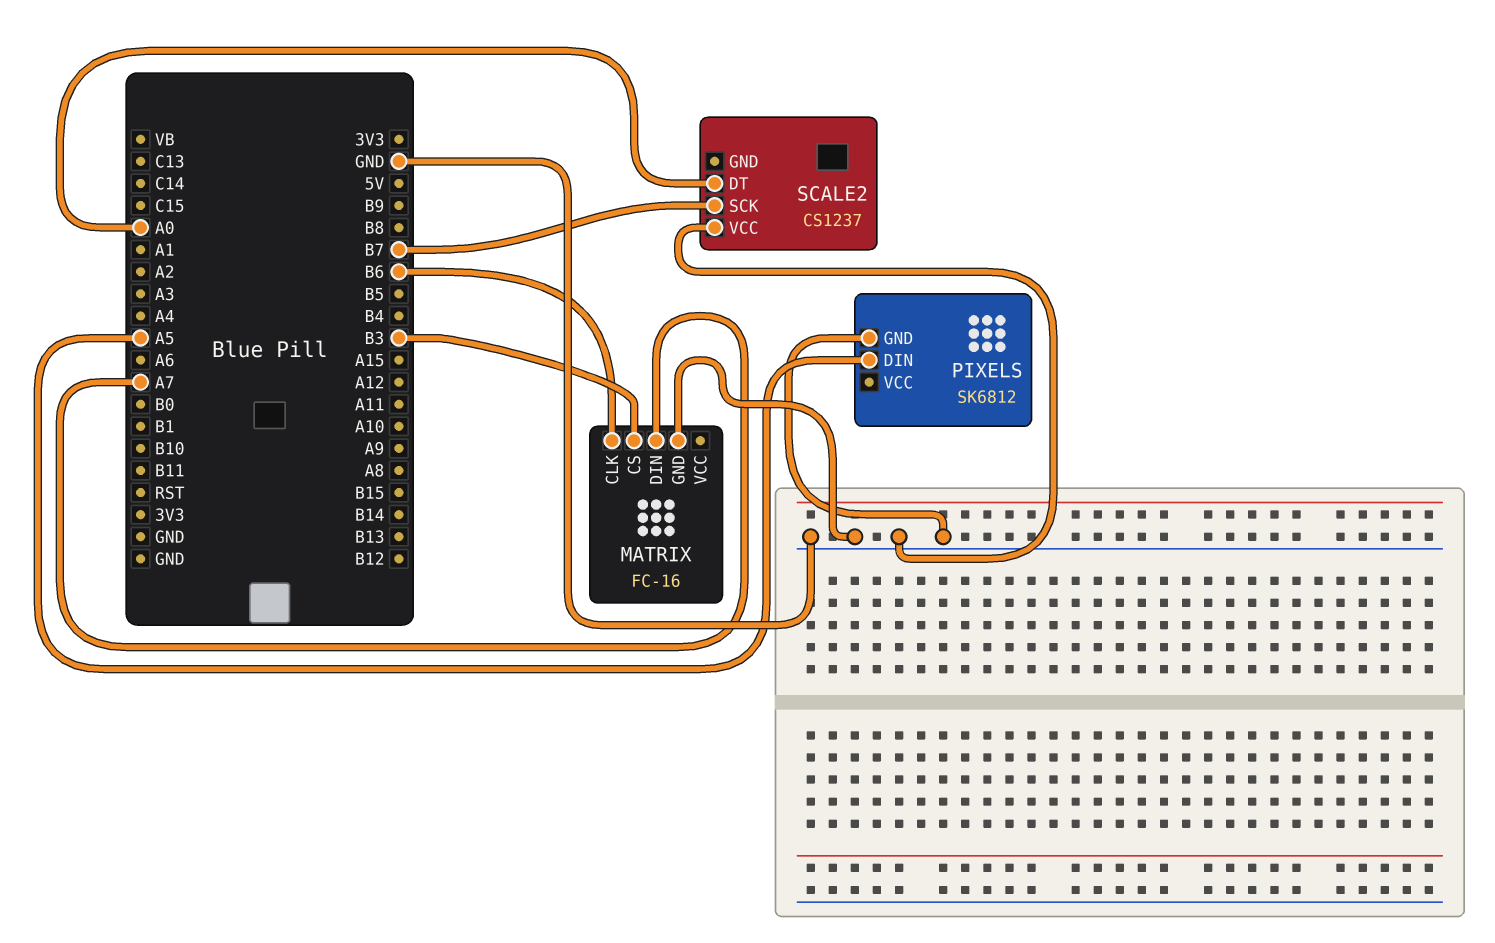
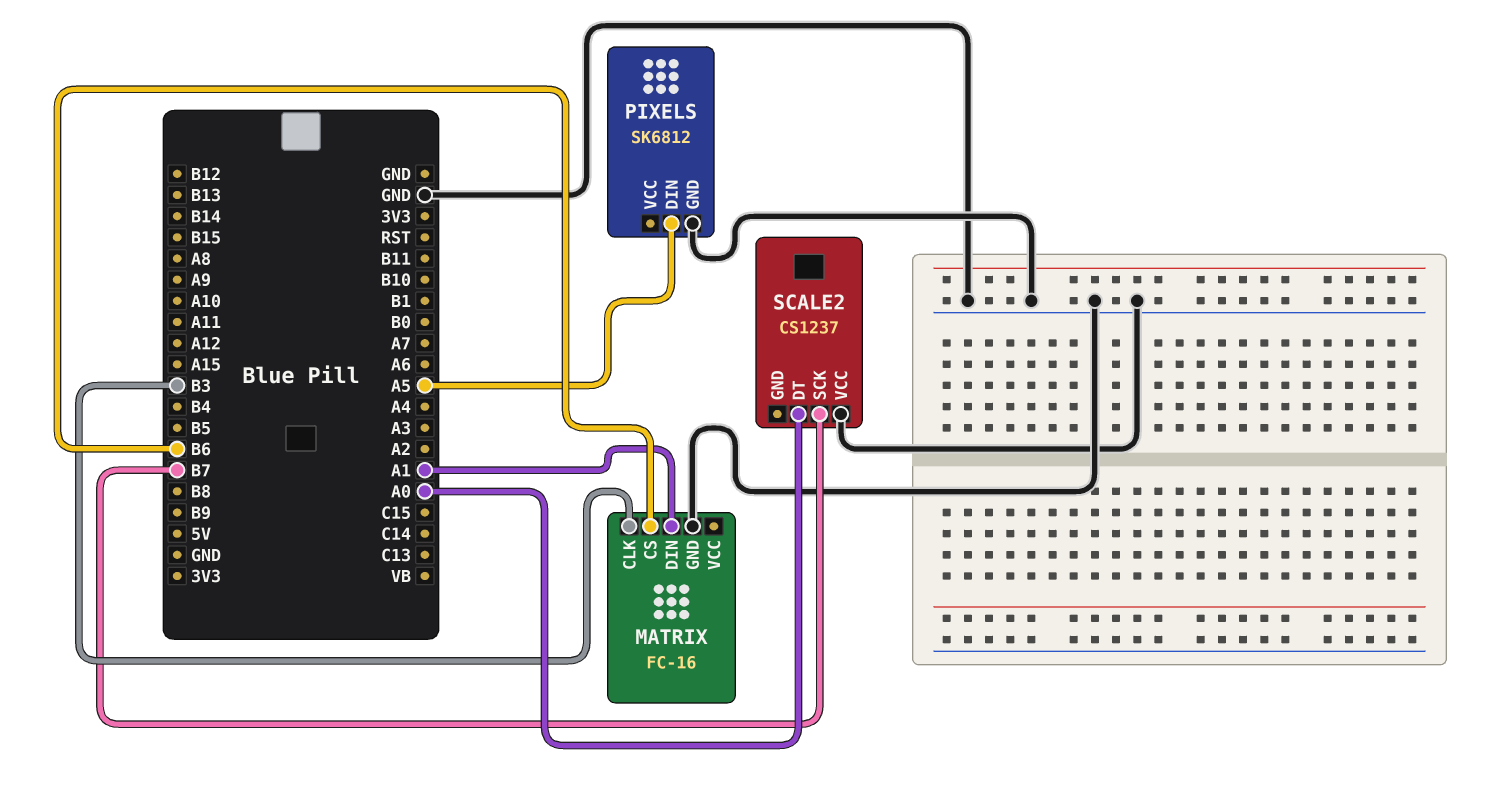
MATRIX pin CLK: B6 -> B3
MATRIX pin CS: B3 -> B6
MATRIX pin DIN: A7 -> A1

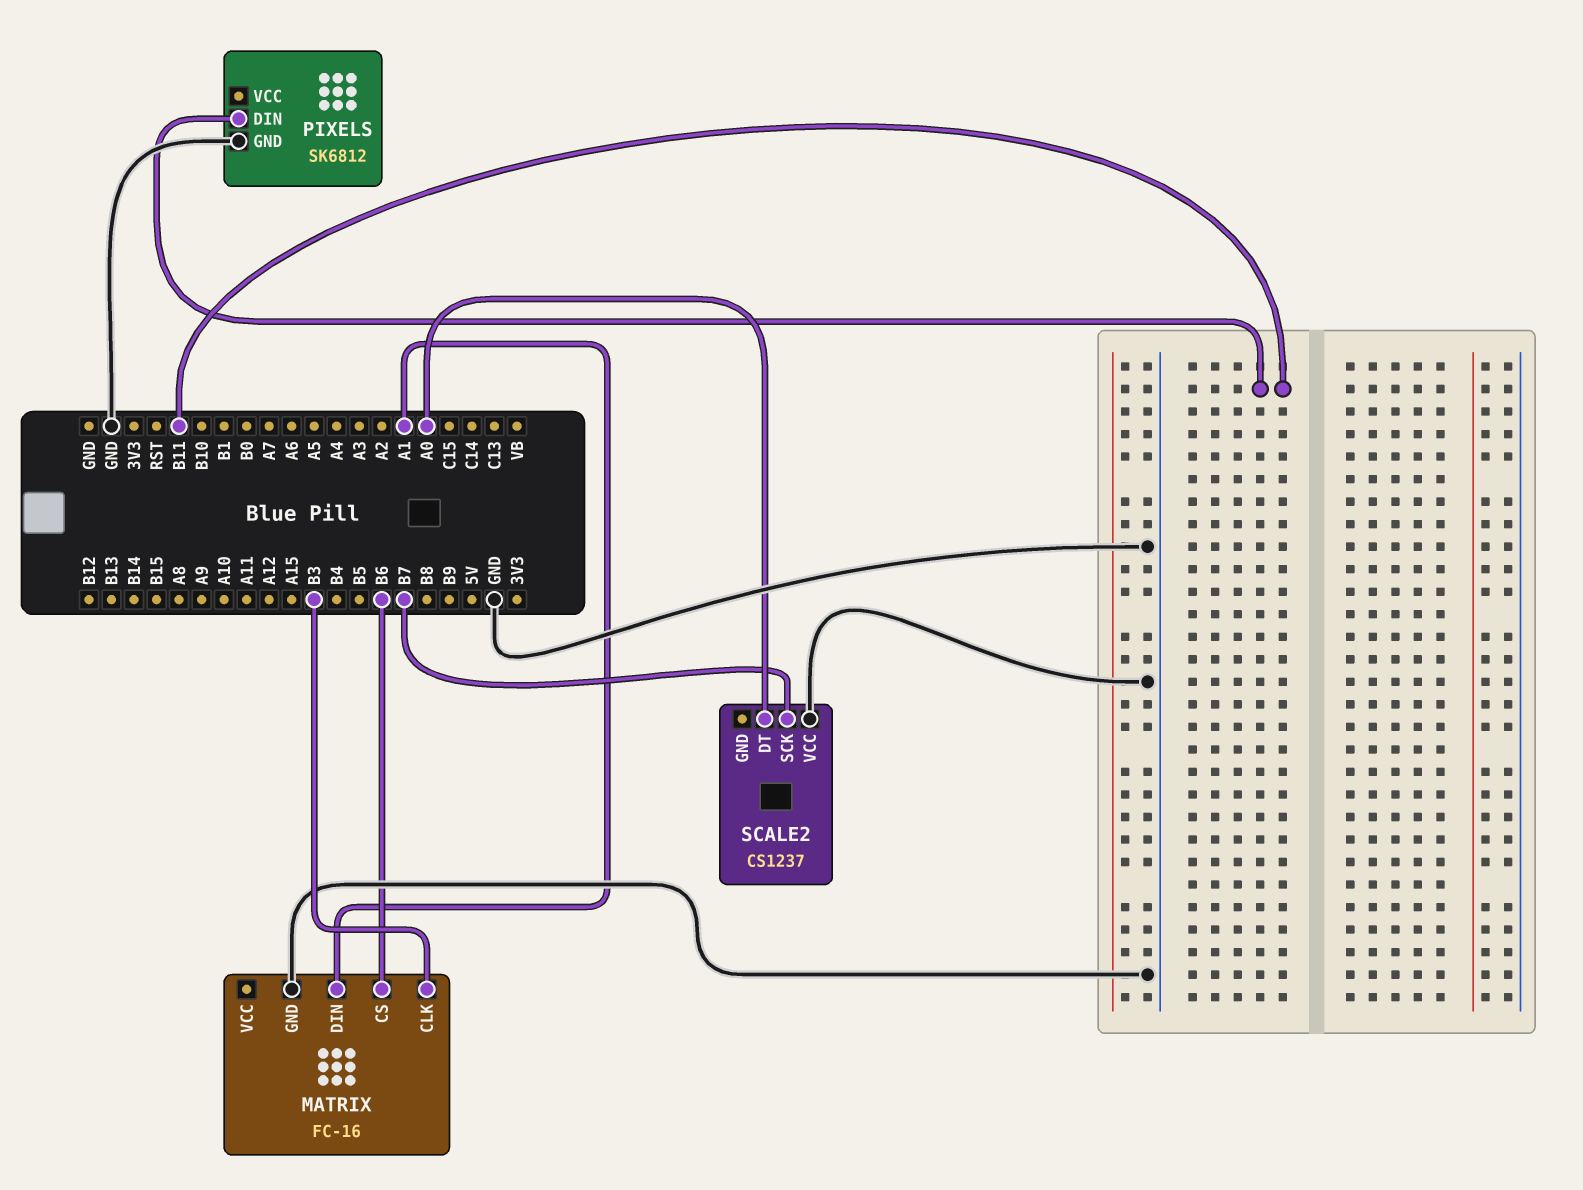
PIXELS pin DIN: A5 -> B11

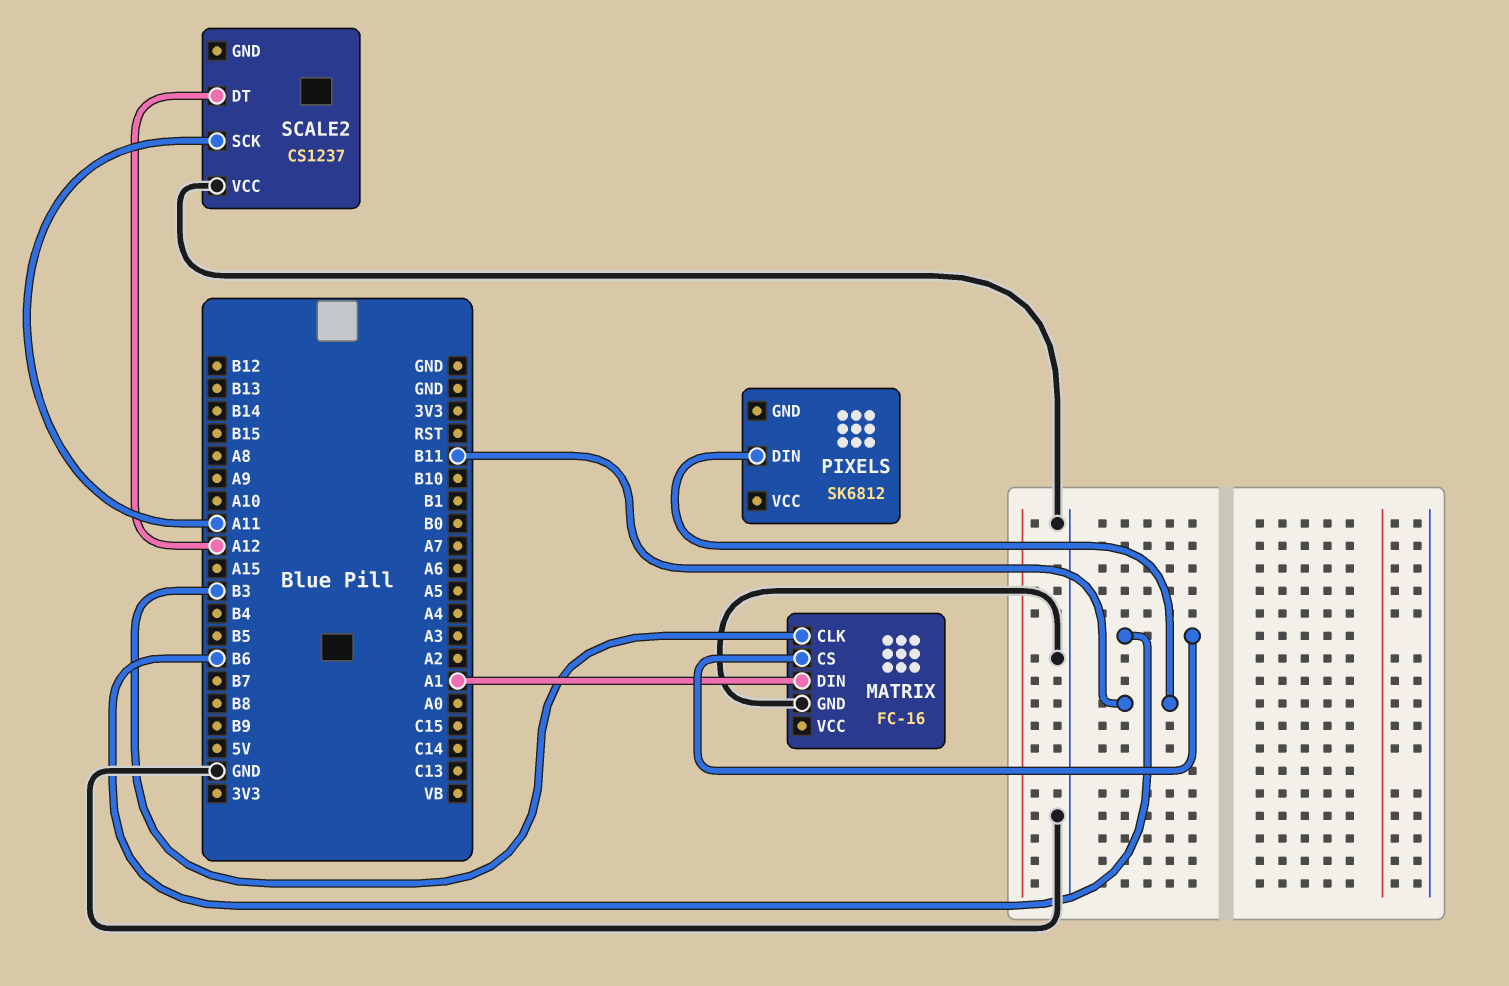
PIXELS pin GND: GND -> none
SCALE2 pin DT: A0 -> A12
SCALE2 pin SCK: B7 -> A11

